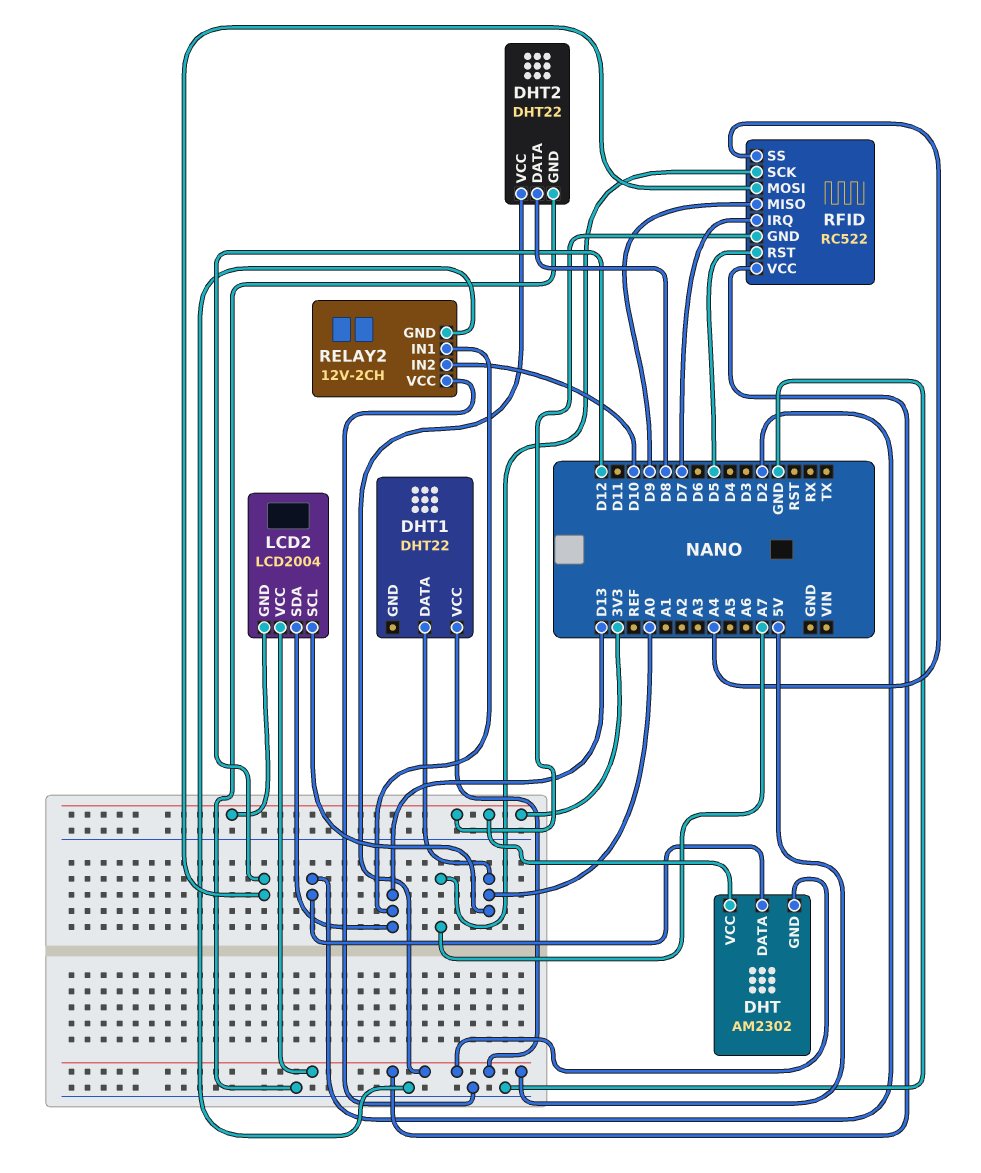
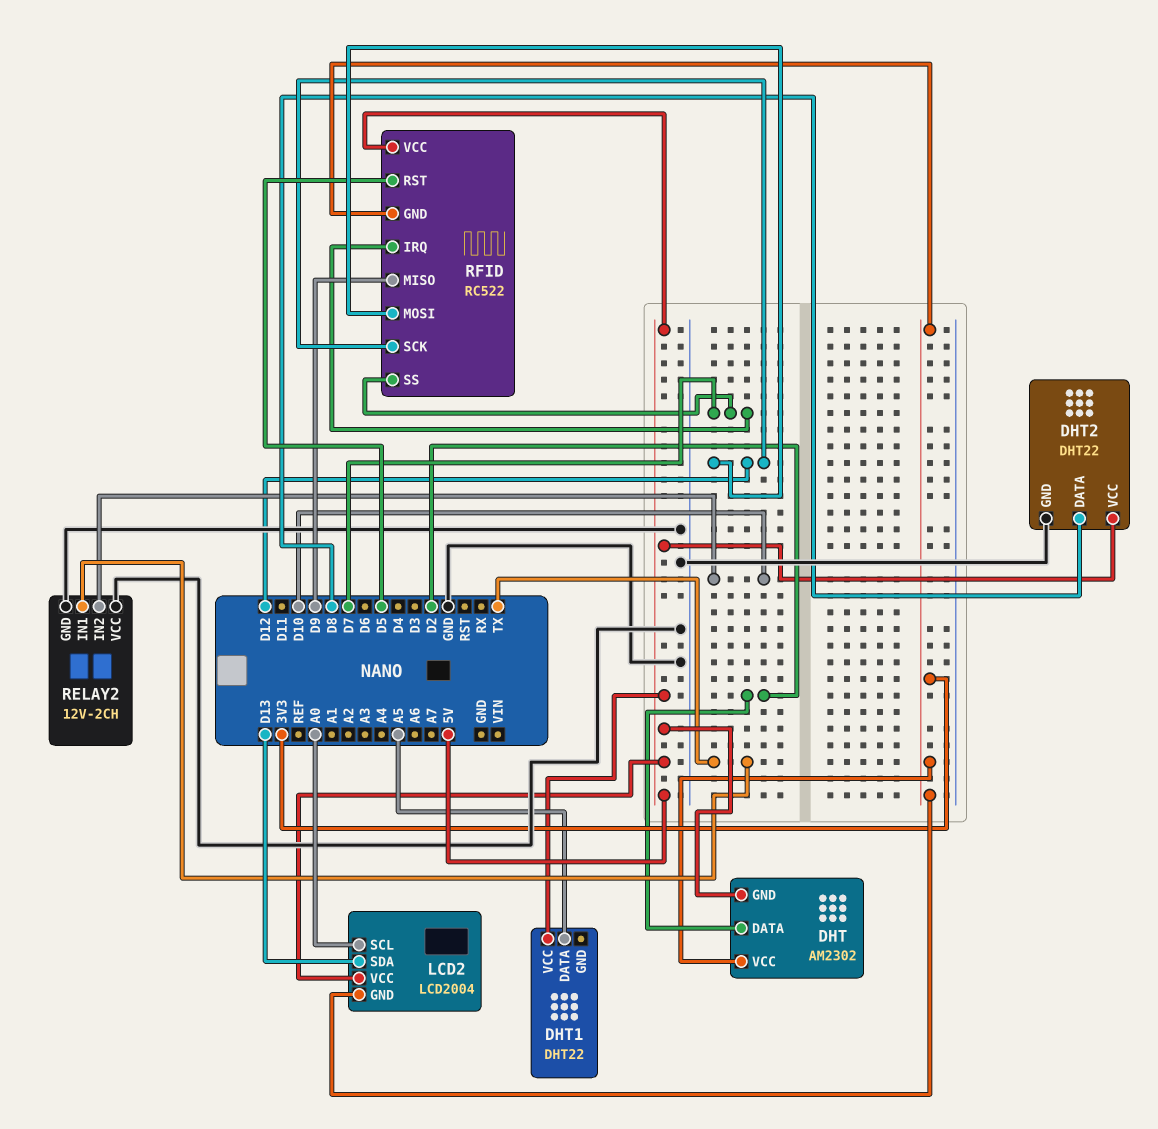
DHT1 pin DATA: A0 -> A5
RELAY2 pin IN1: D13 -> TX
RFID pin SCK: A7 -> D12
RFID pin SS: A4 -> D7

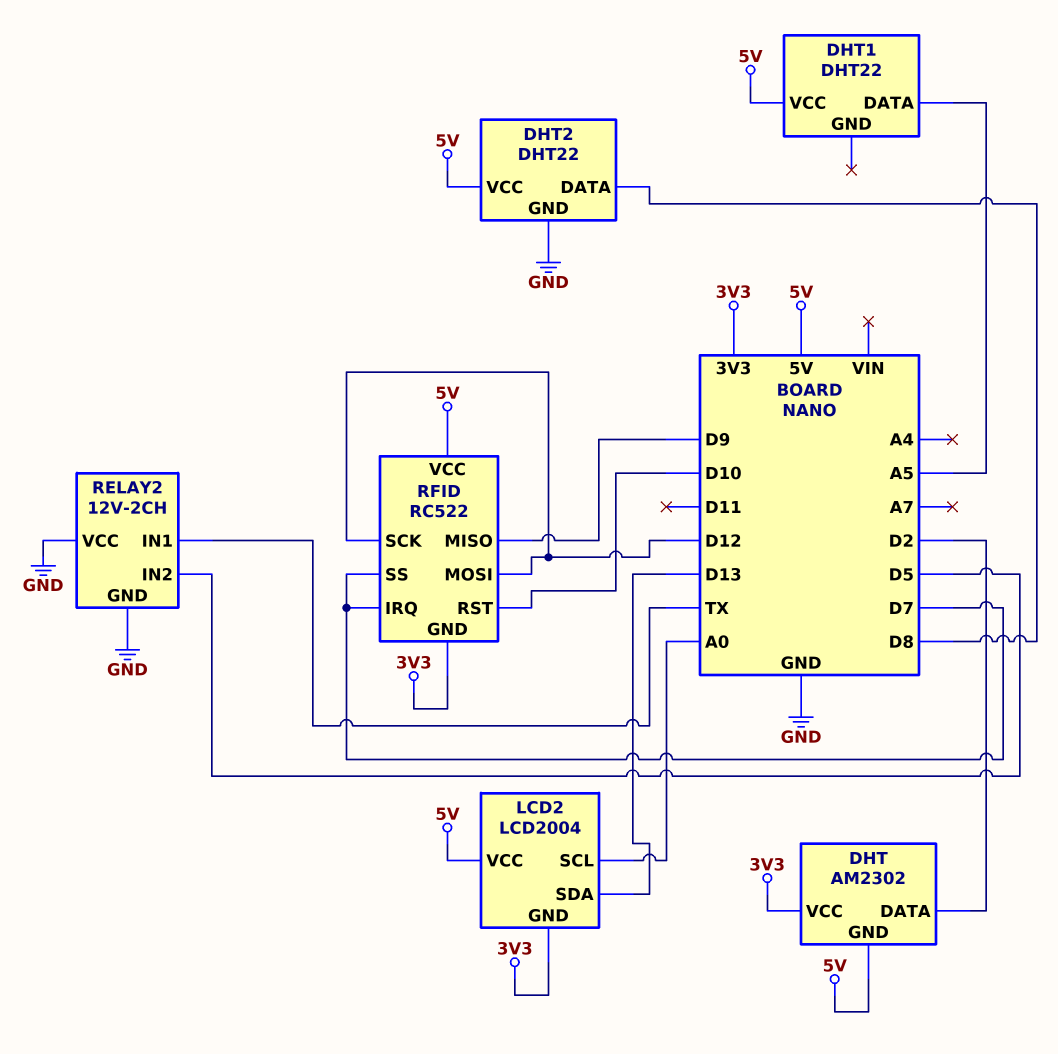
RELAY2 pin IN2: D10 -> D5
RFID pin RST: D5 -> D10

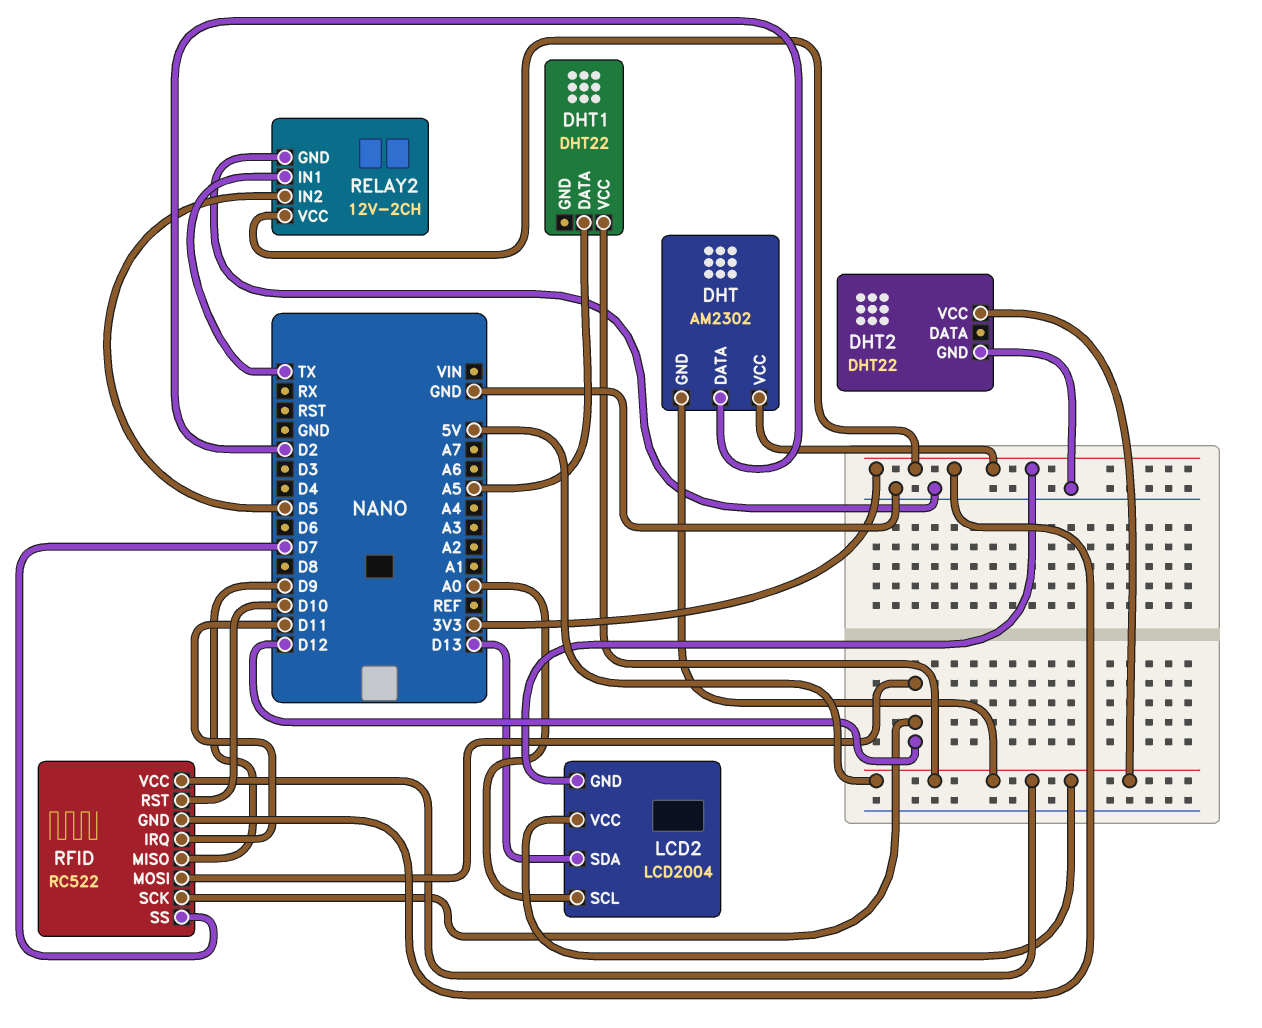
DHT2 pin DATA: D8 -> none
RELAY2 pin VCC: GND -> 3V3
RFID pin IRQ: D7 -> D11

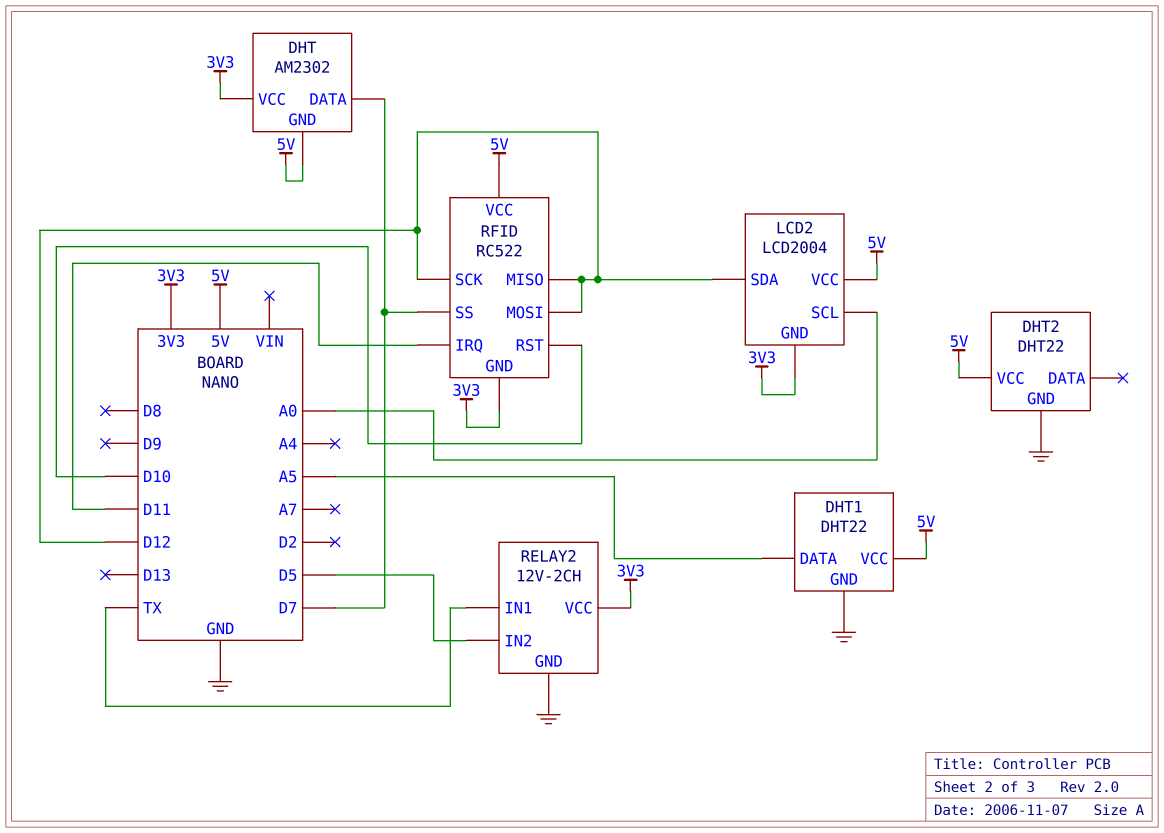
DHT pin DATA: D2 -> D7
DHT1 pin GND: none -> GND
LCD2 pin SDA: D13 -> D12
RFID pin MISO: D9 -> D12

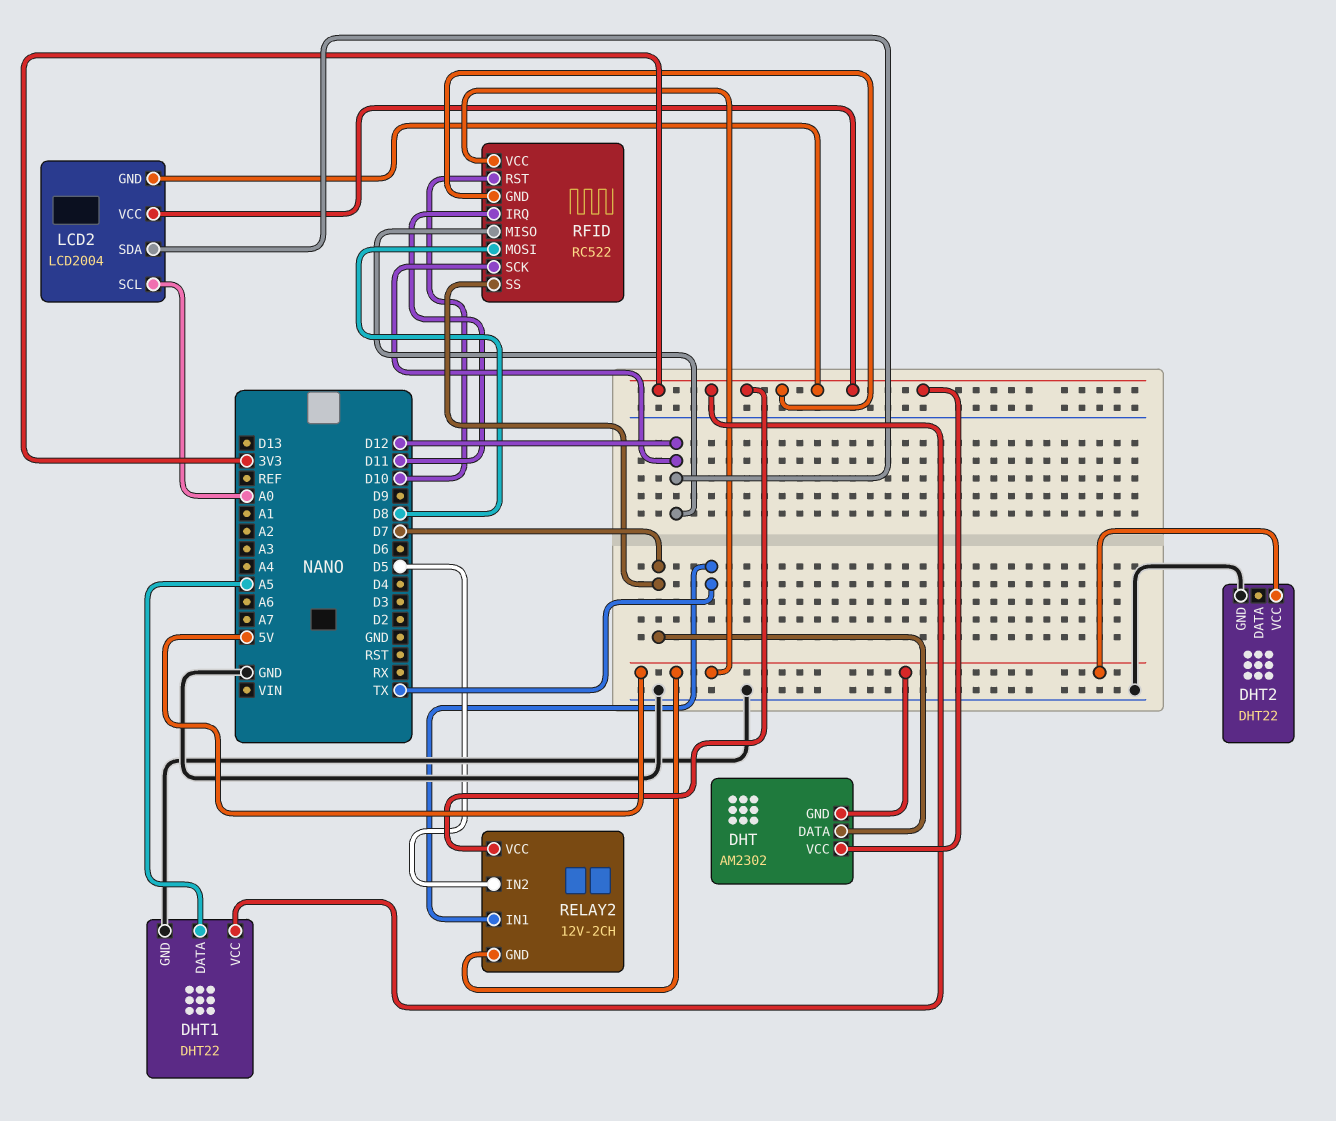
DHT1 pin VCC: 5V -> 3V3
LCD2 pin VCC: 5V -> 3V3
RELAY2 pin GND: GND -> 5V
RFID pin MOSI: D12 -> D8

